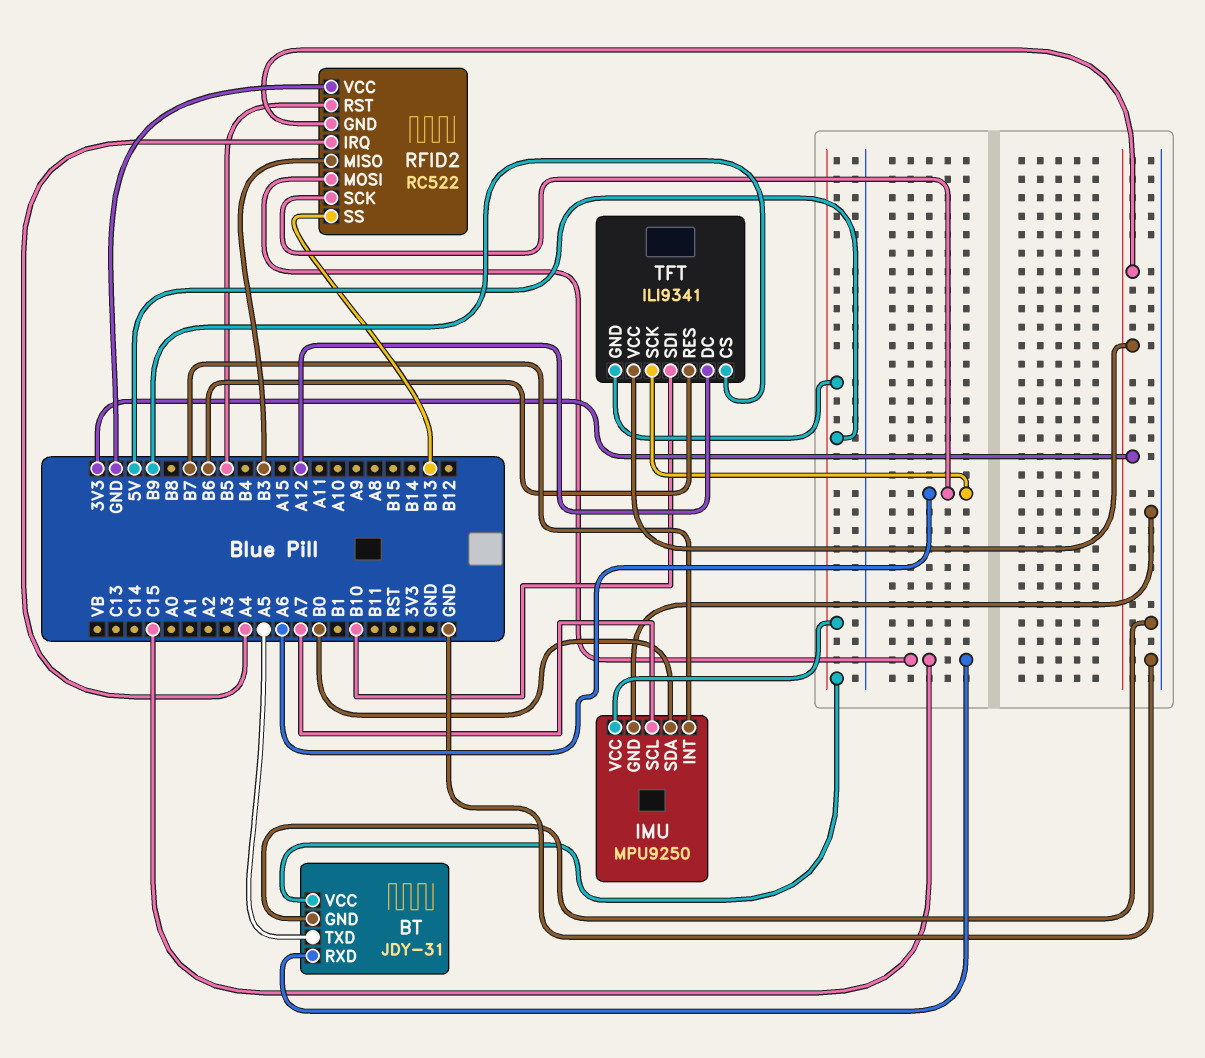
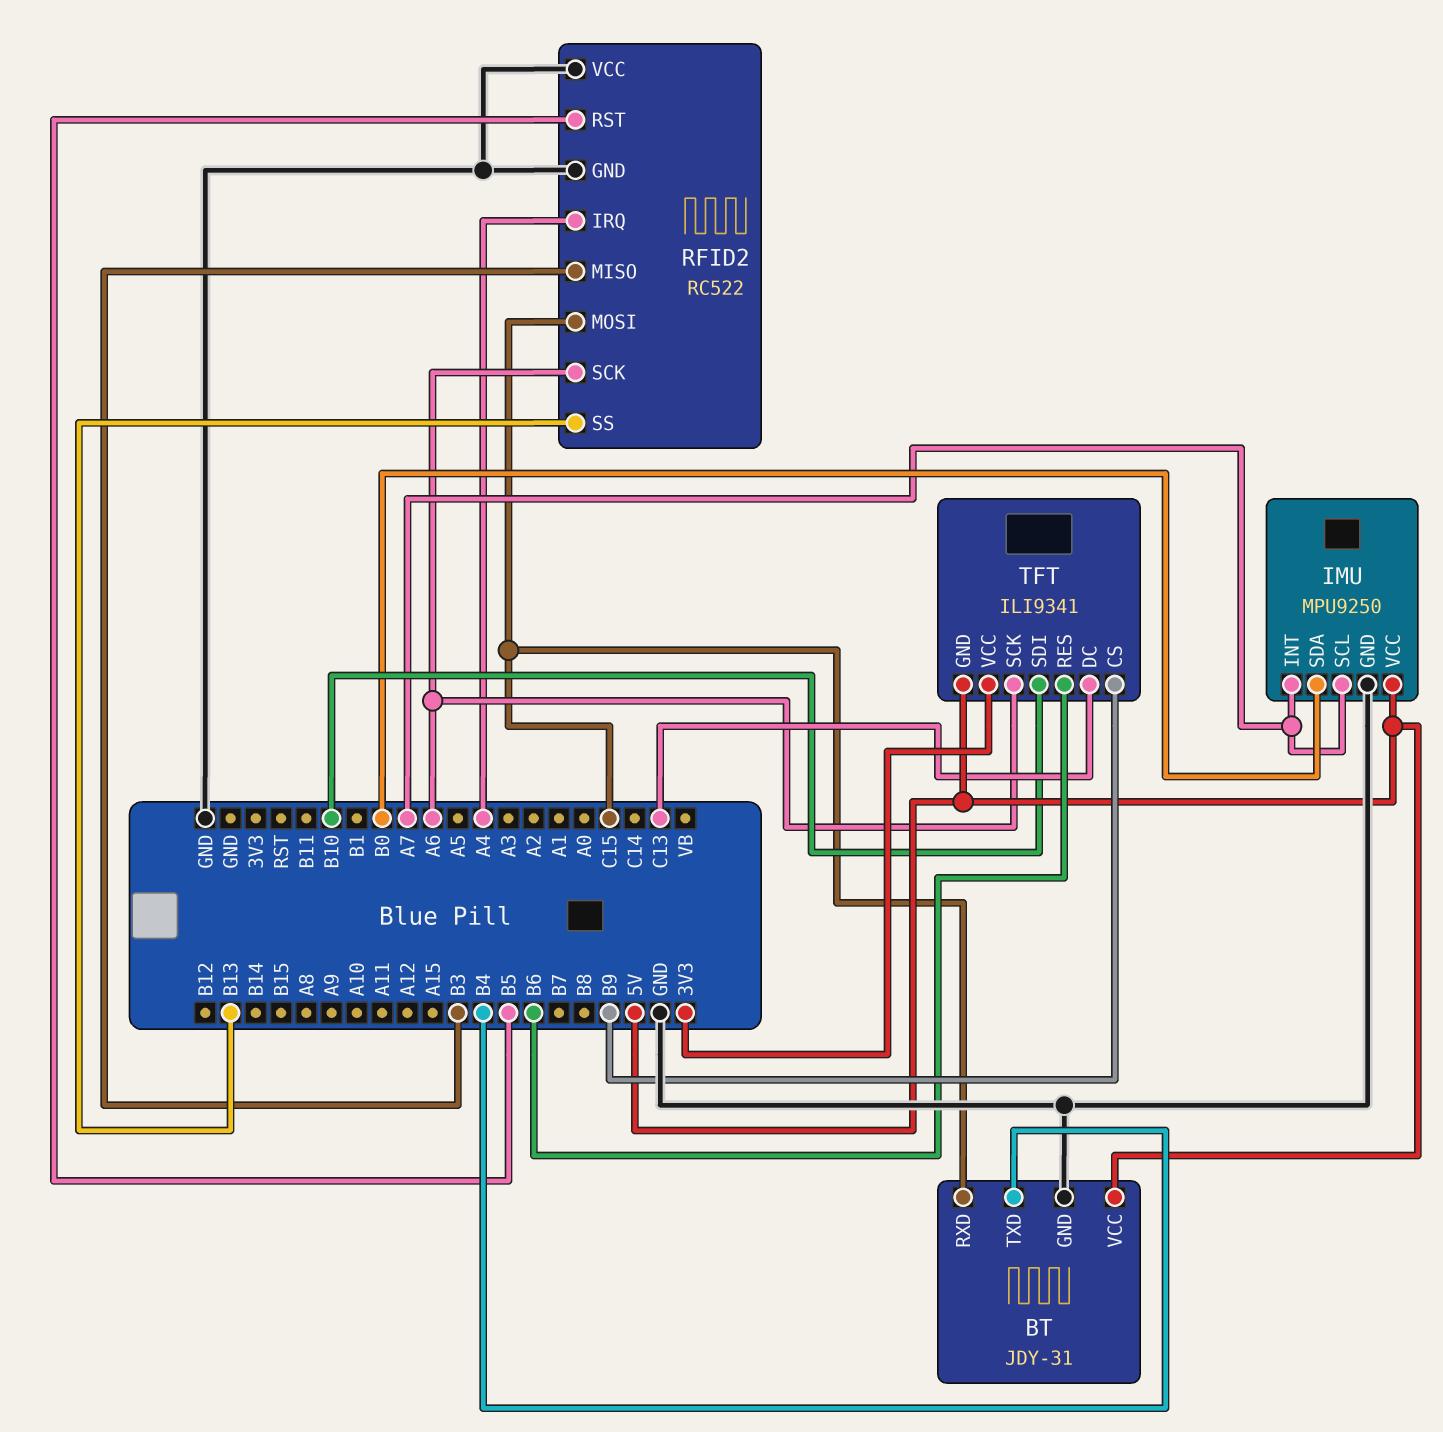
BT pin TXD: A5 -> B4
IMU pin INT: B7 -> A7
RFID2 pin GND: 3V3 -> GND
TFT pin DC: A12 -> C13

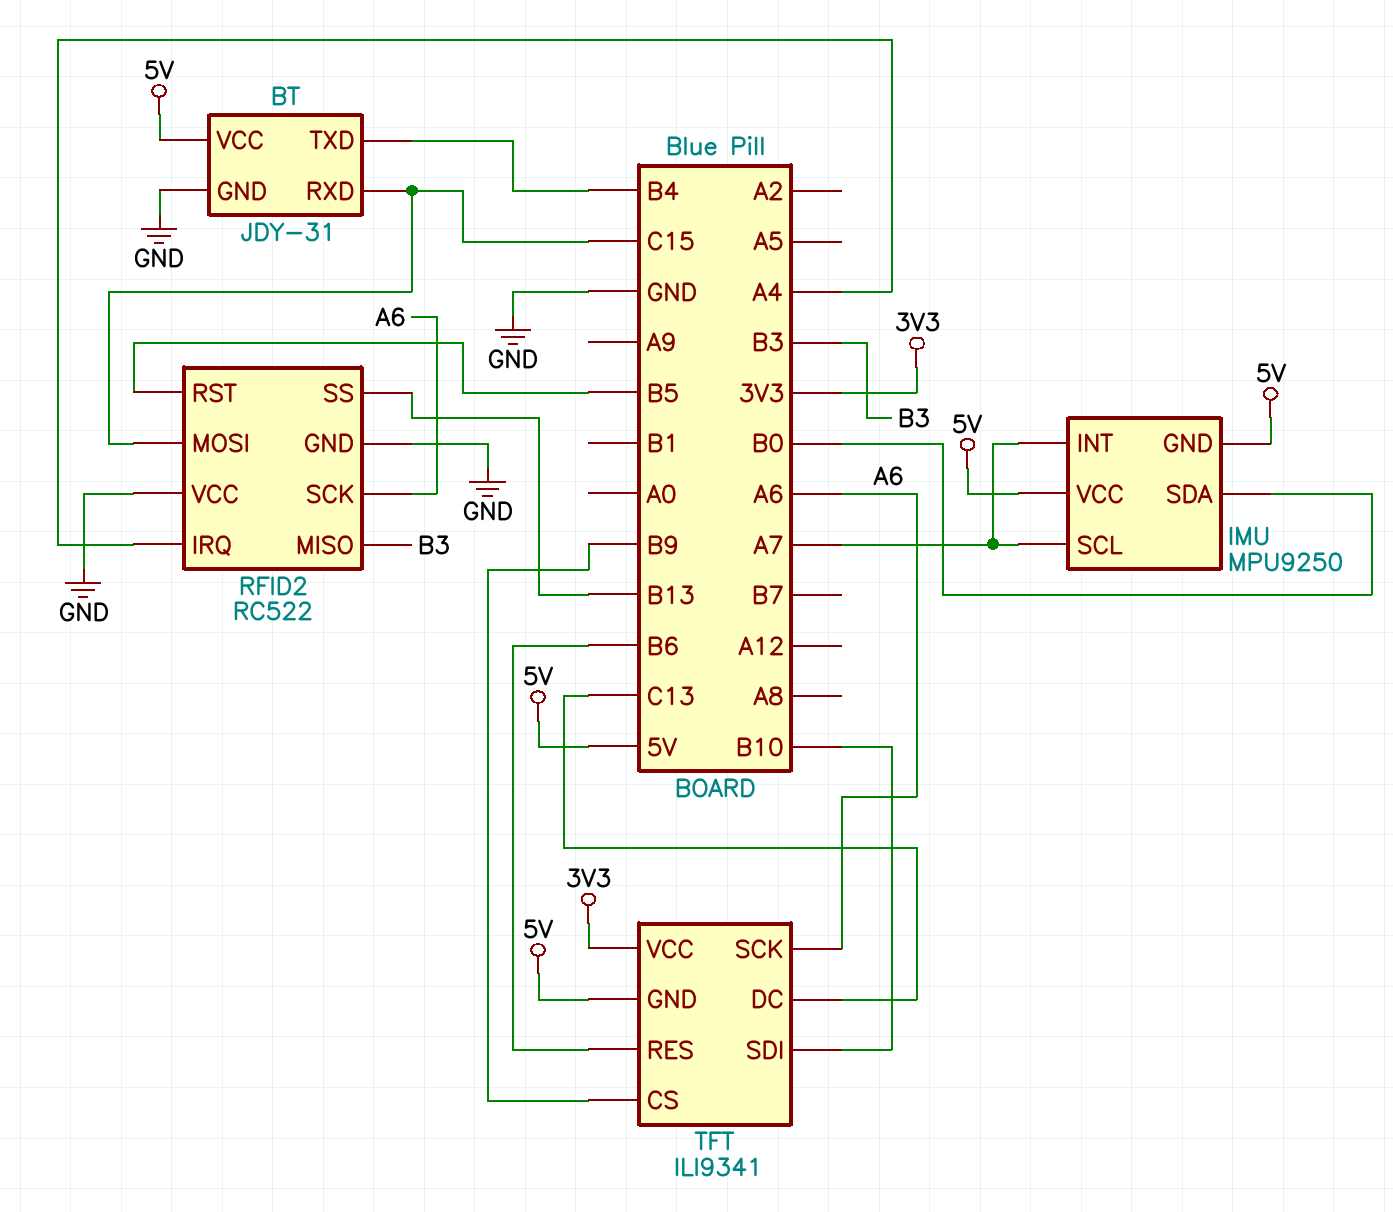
IMU pin GND: GND -> 5V

